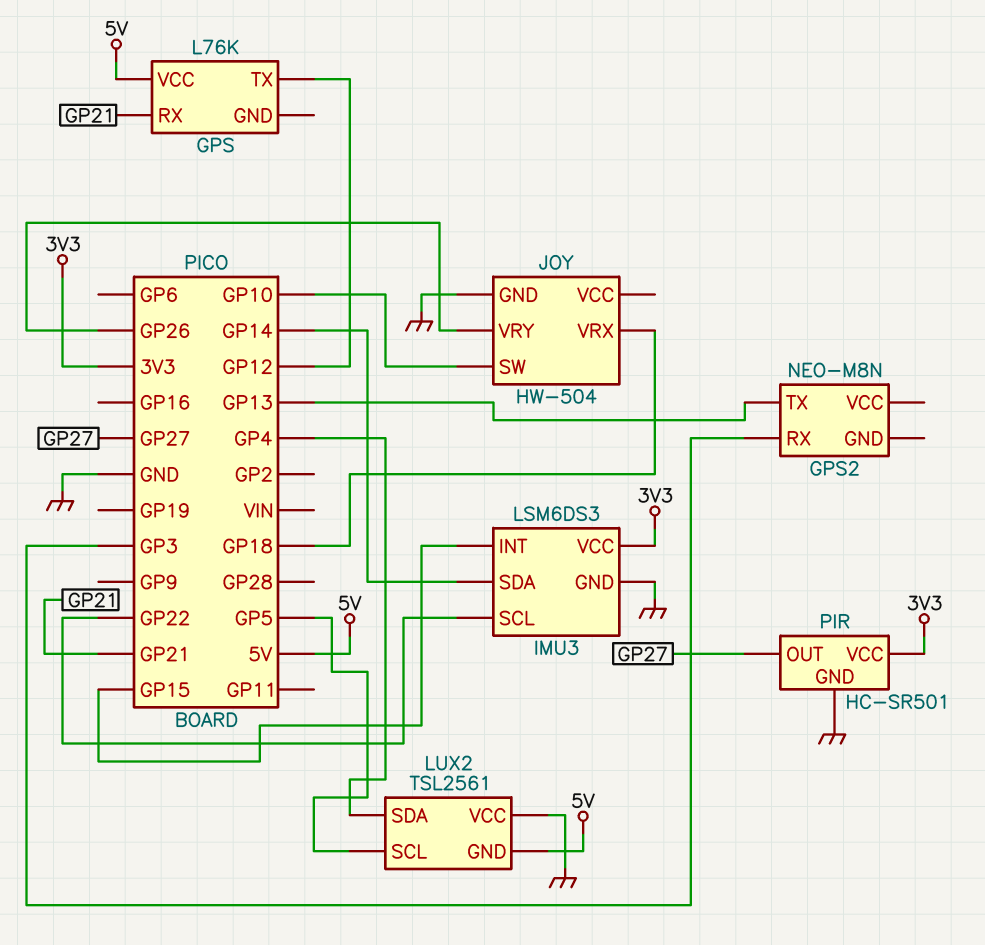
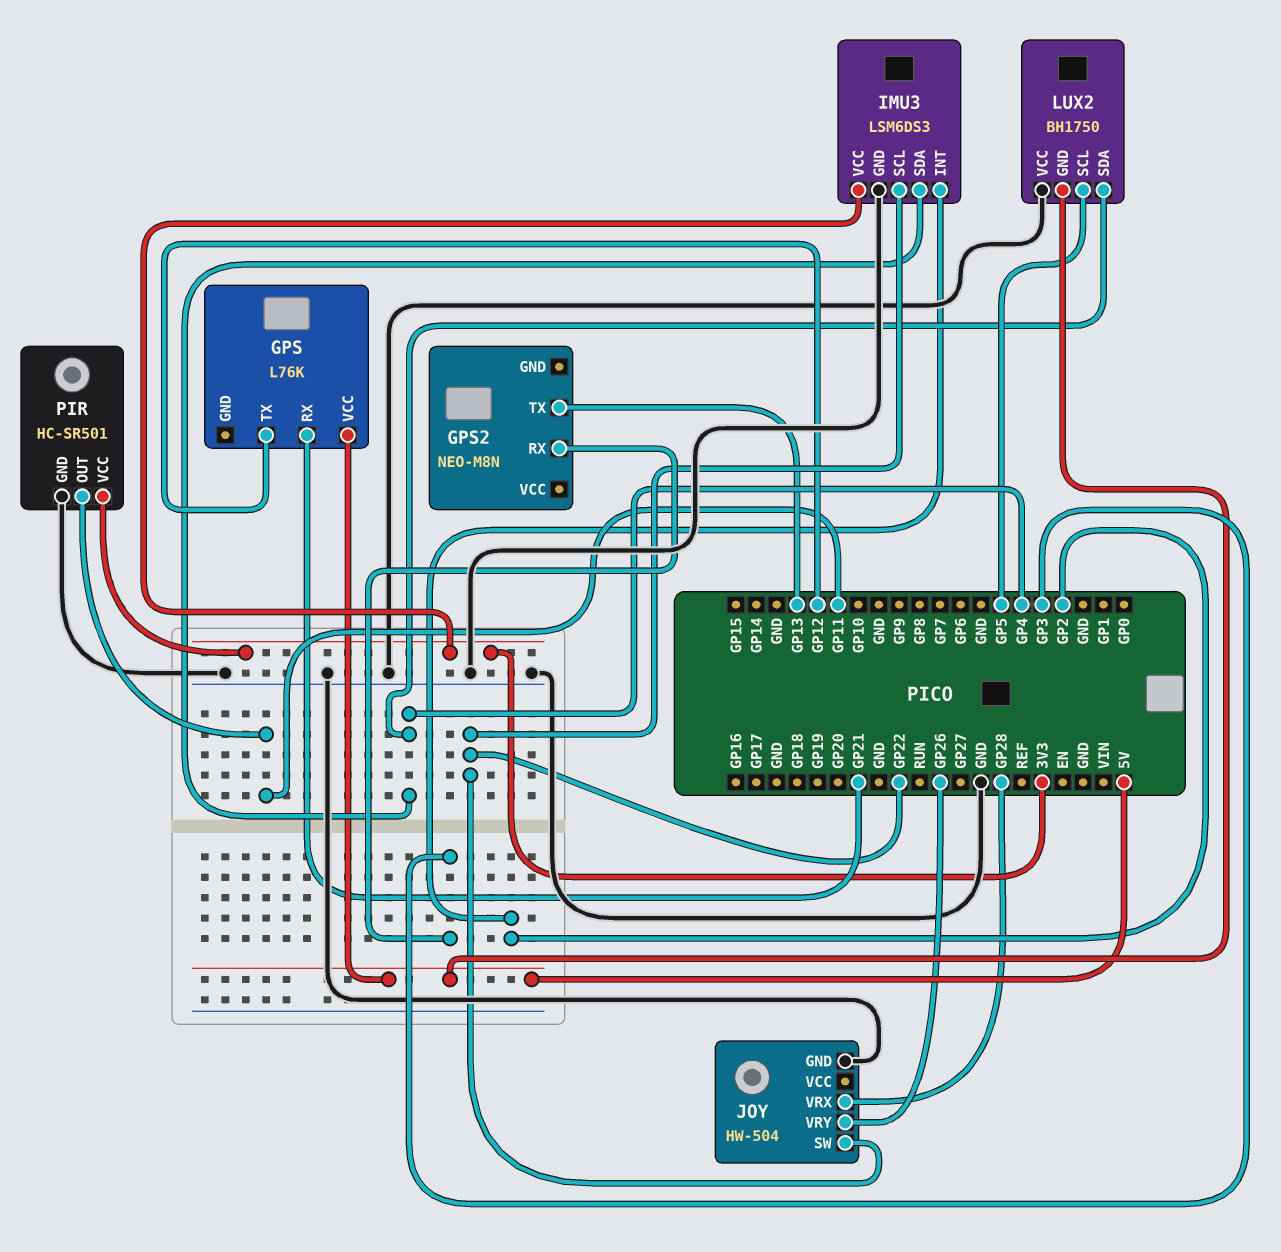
IMU3 pin INT: GP15 -> GP2
IMU3 pin SDA: GP14 -> GP4
JOY pin SW: GP10 -> GP22
JOY pin VRX: GP18 -> GP28
LUX2: TSL2561 -> BH1750
PIR pin OUT: GP27 -> GP11

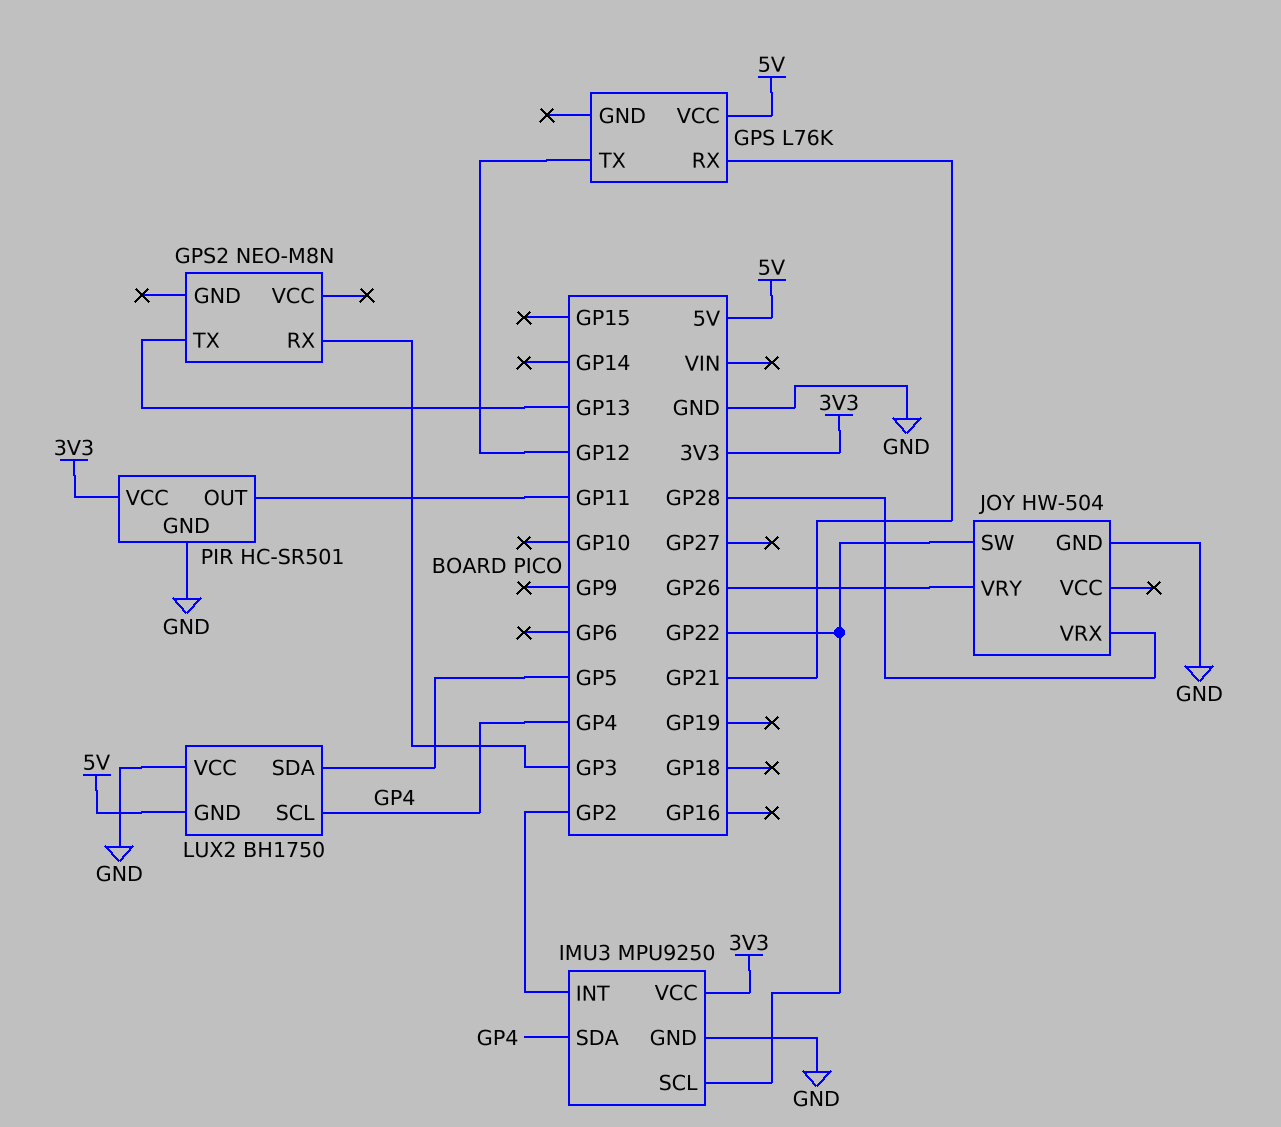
IMU3: LSM6DS3 -> MPU9250
LUX2 pin SCL: GP5 -> GP4
LUX2 pin SDA: GP4 -> GP5

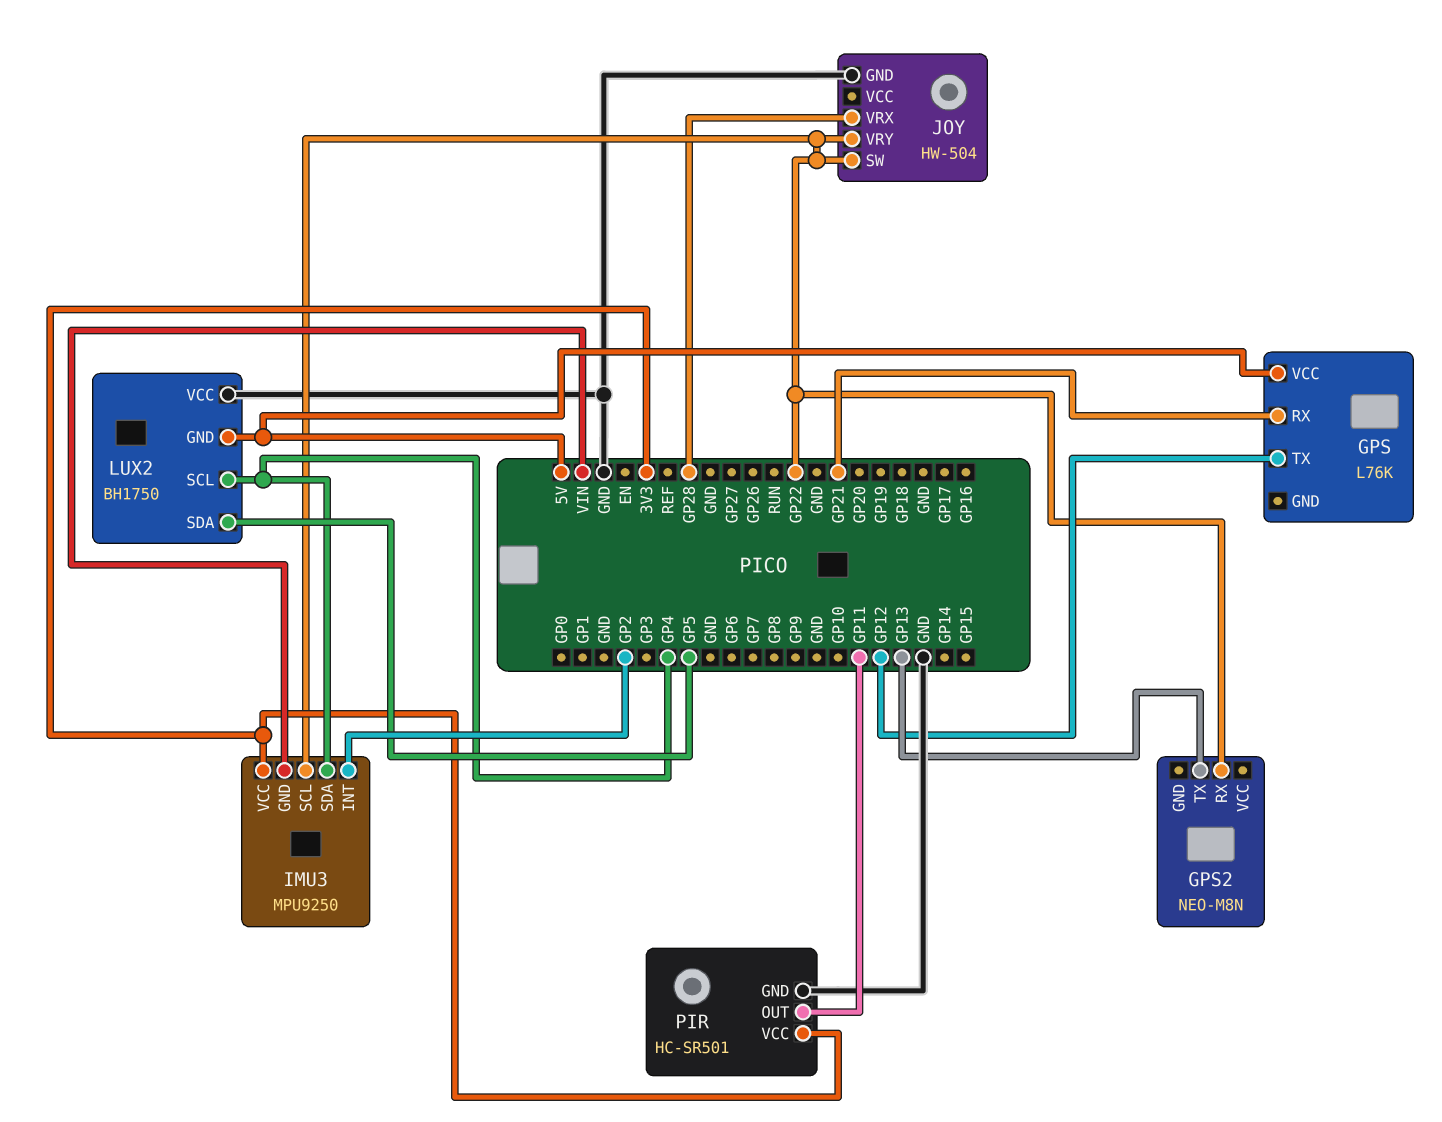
GPS2 pin RX: GP3 -> GP22
IMU3 pin GND: GND -> VIN
JOY pin VRY: GP26 -> GP22

